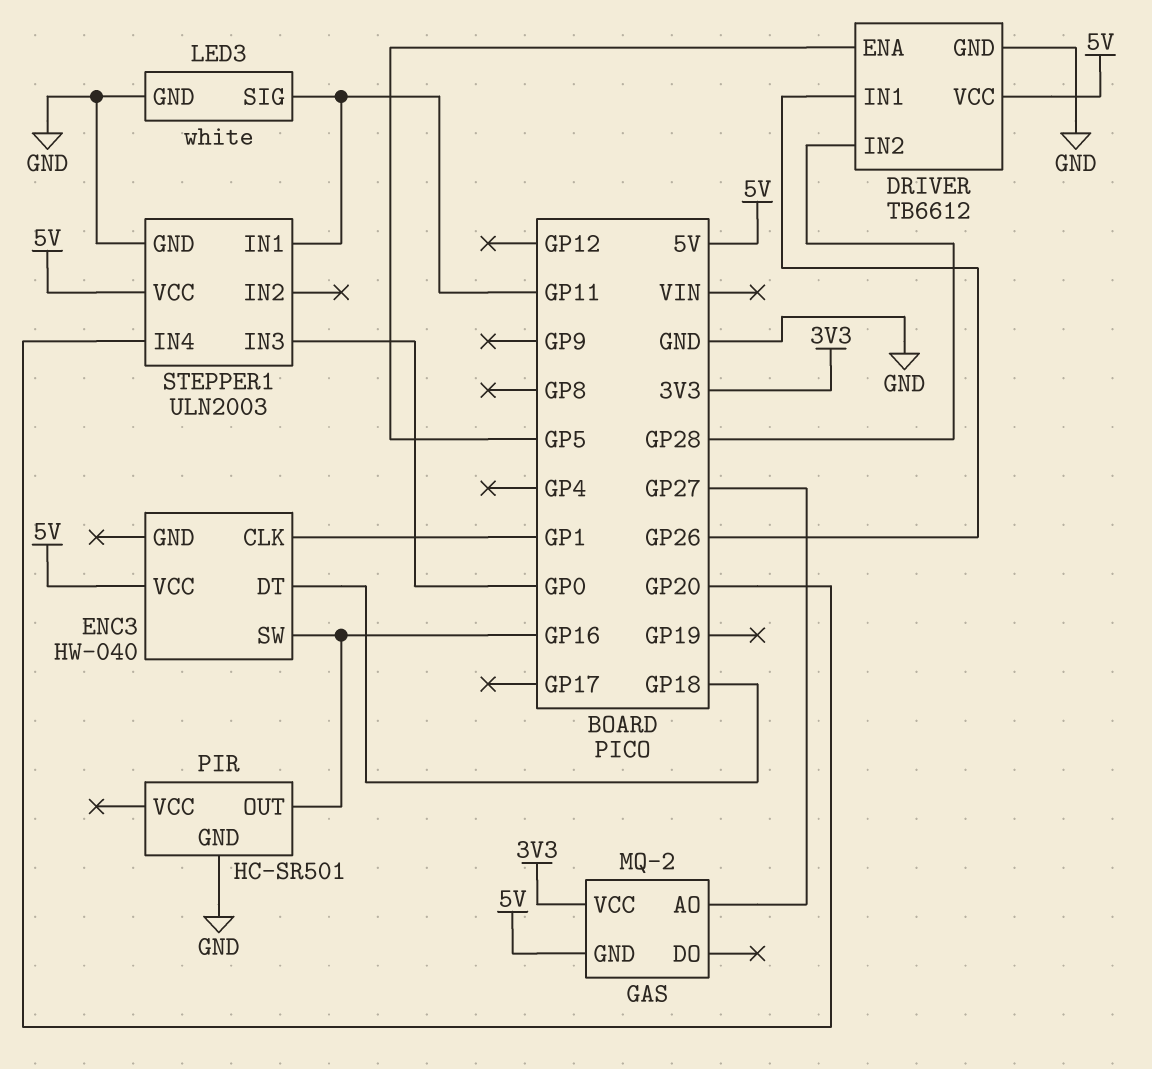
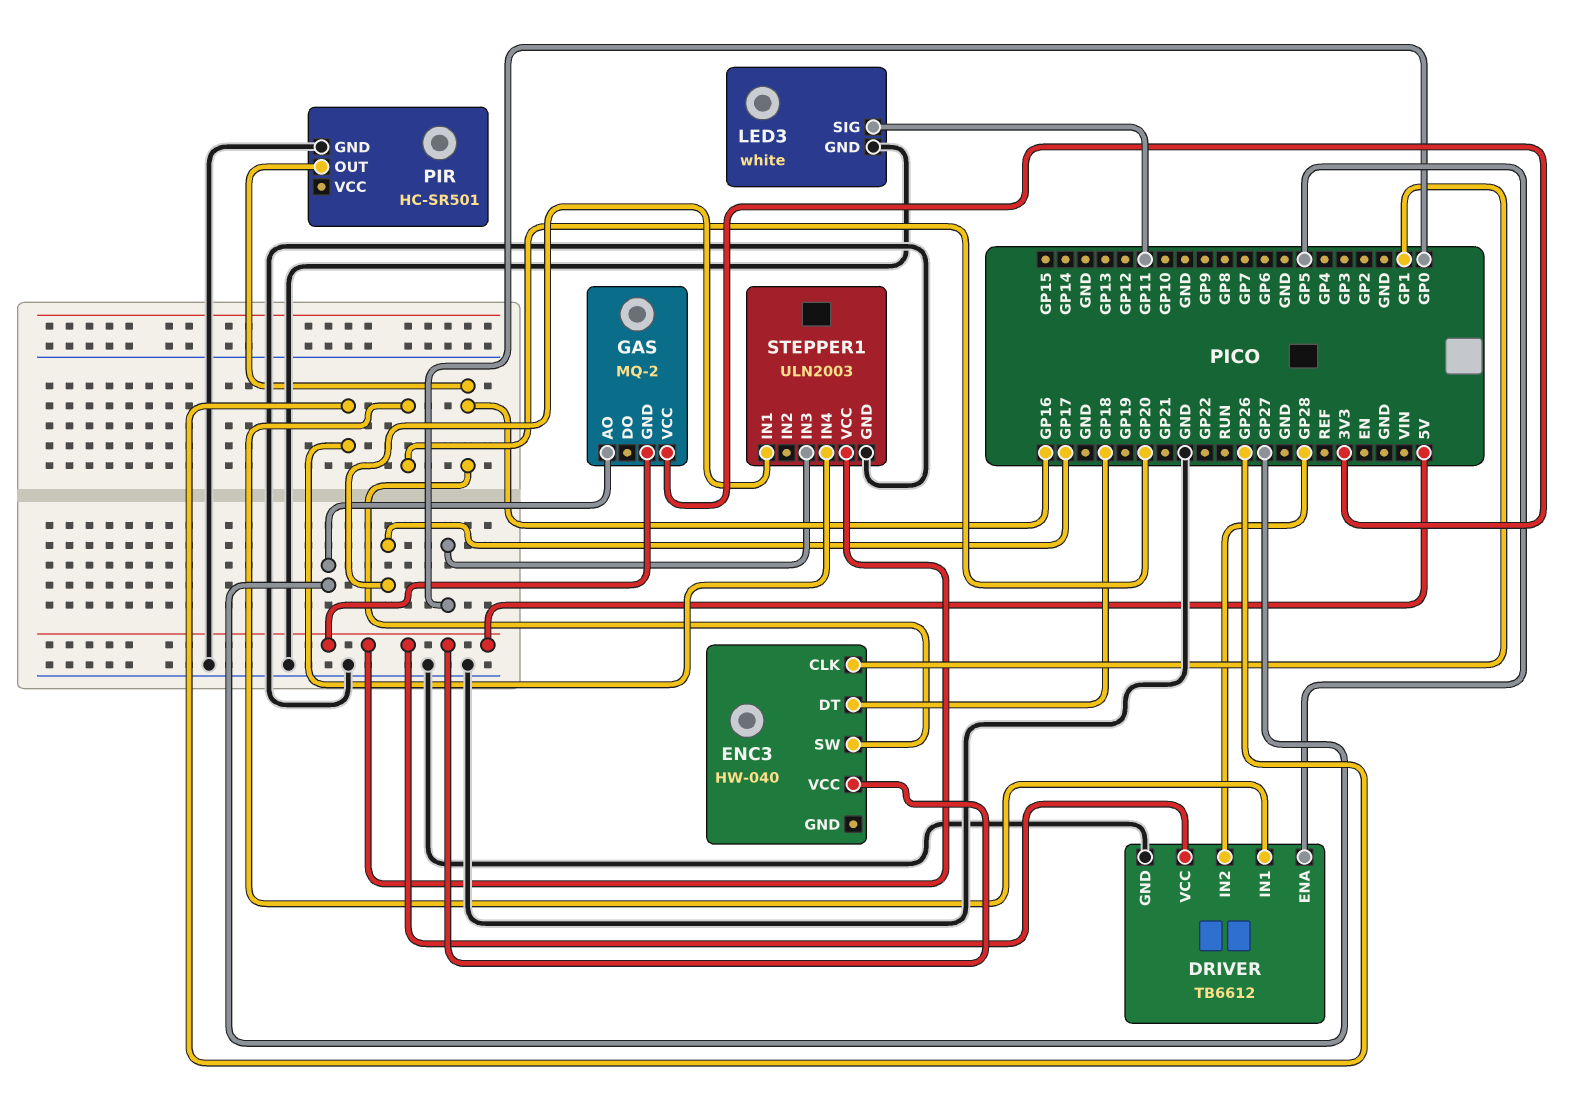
DRIVER pin IN1: GP26 -> GP20
STEPPER1 pin IN1: GP11 -> GP17
STEPPER1 pin IN4: GP20 -> GP26

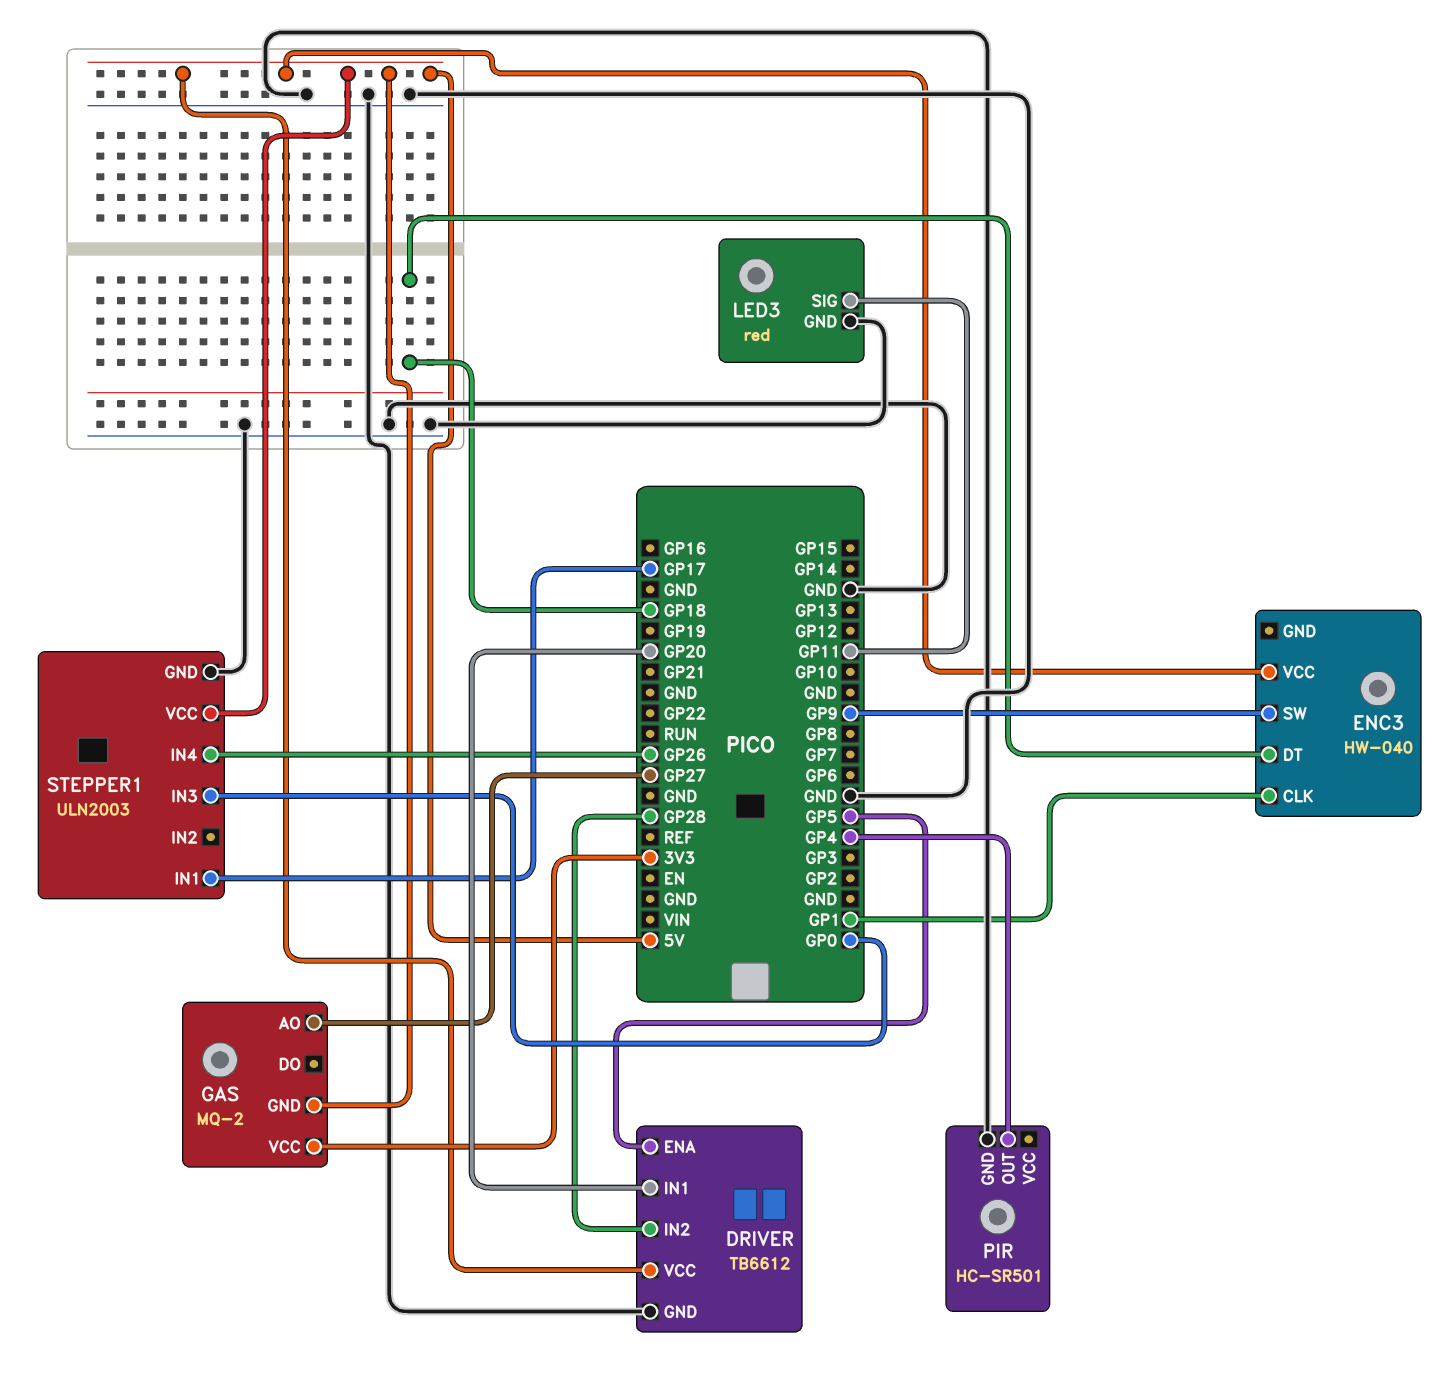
ENC3 pin SW: GP16 -> GP9
LED3: white -> red
PIR pin OUT: GP16 -> GP4

